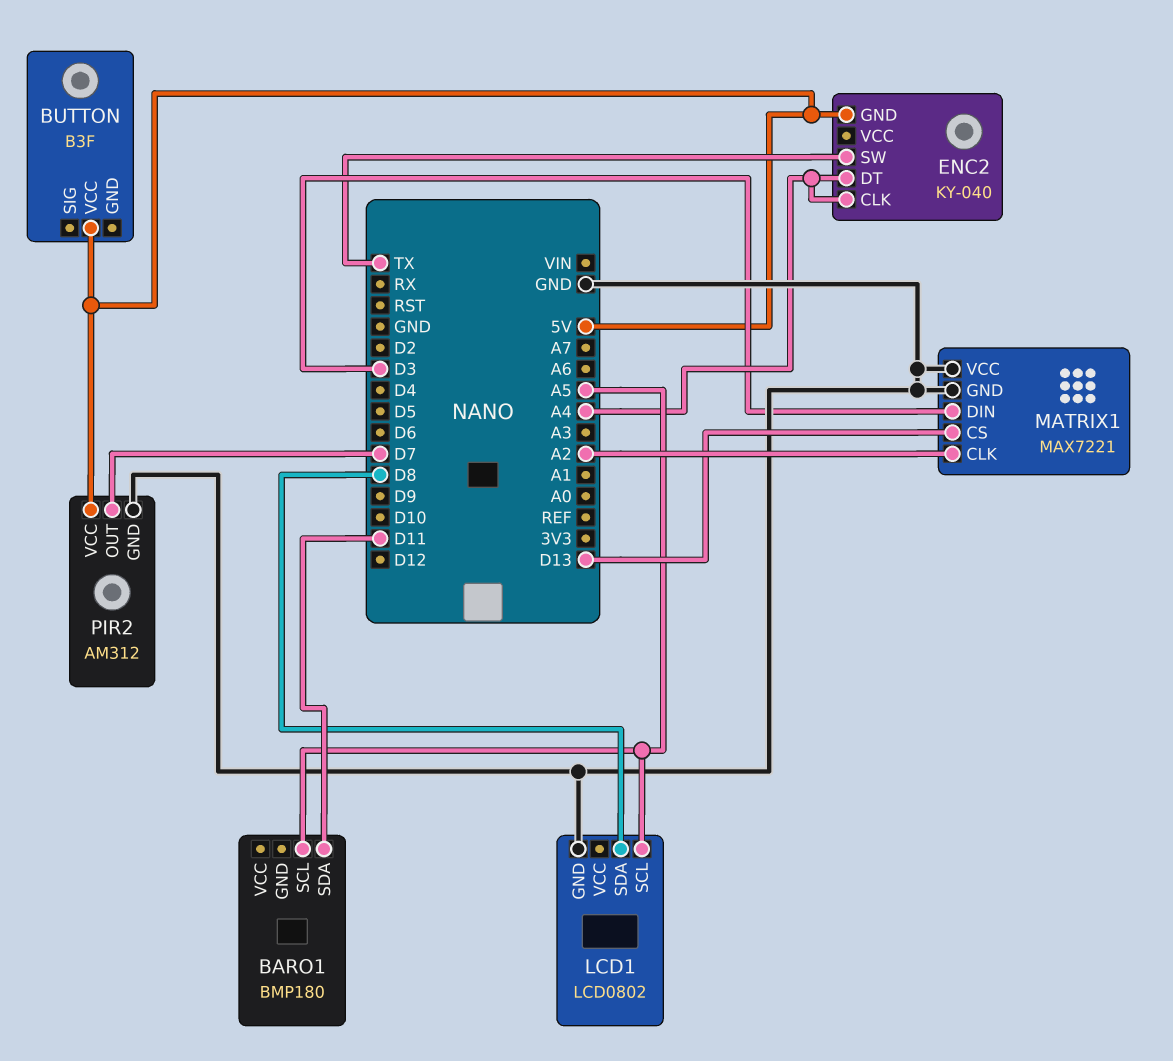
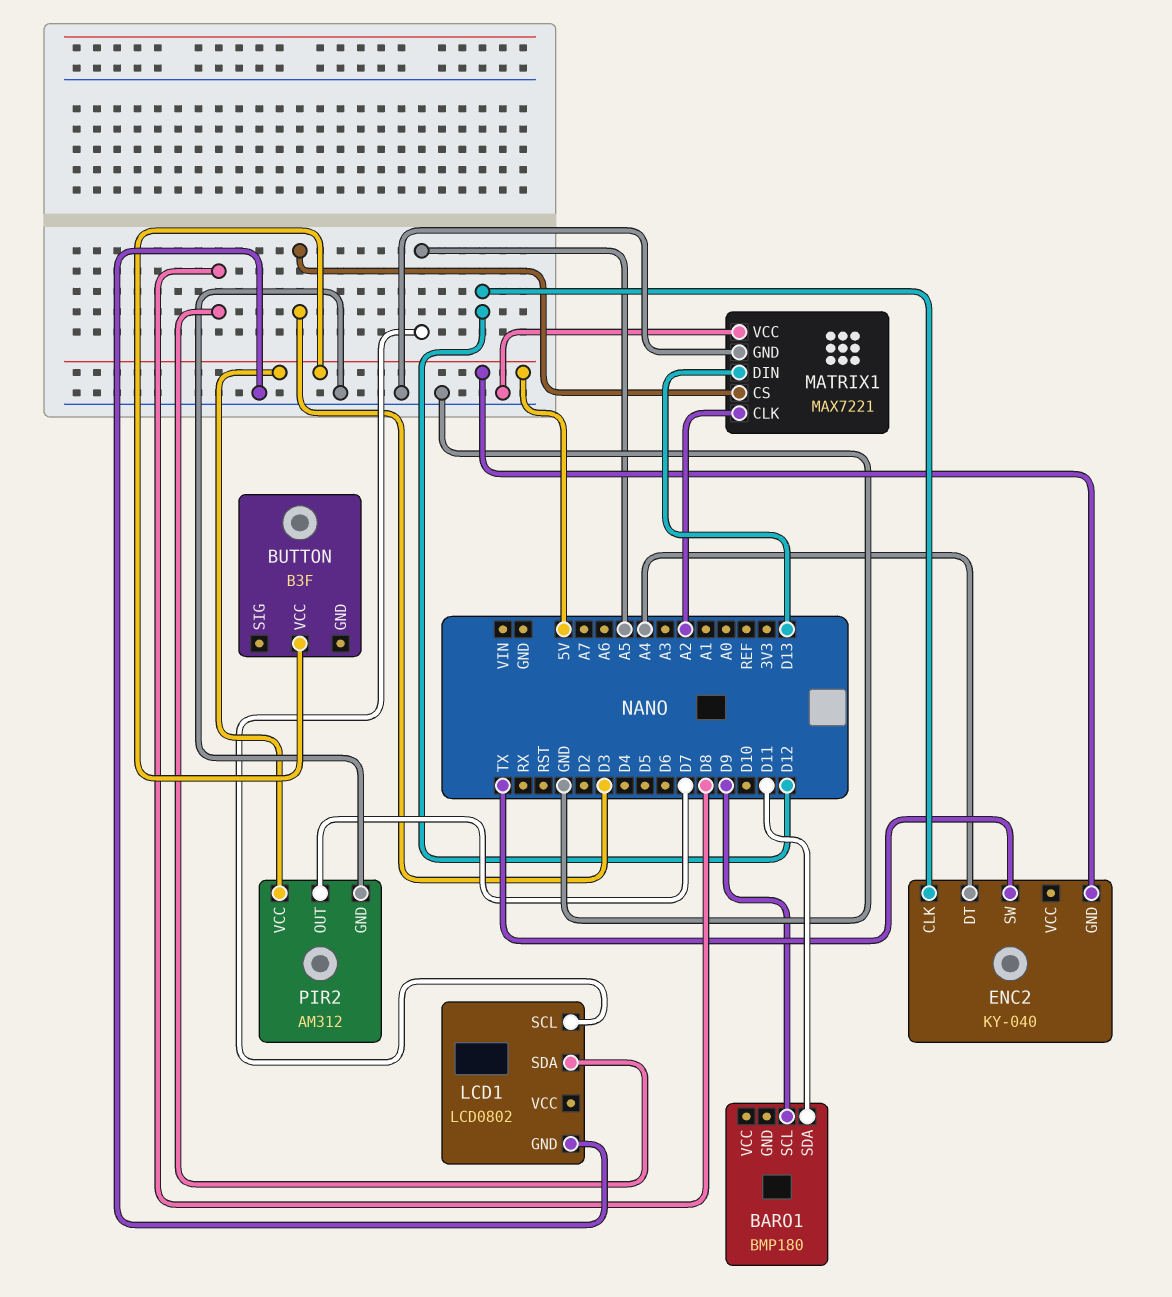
BARO1 pin SCL: A5 -> D9
ENC2 pin CLK: A4 -> D12
MATRIX1 pin CS: D13 -> D3
MATRIX1 pin DIN: D3 -> D13

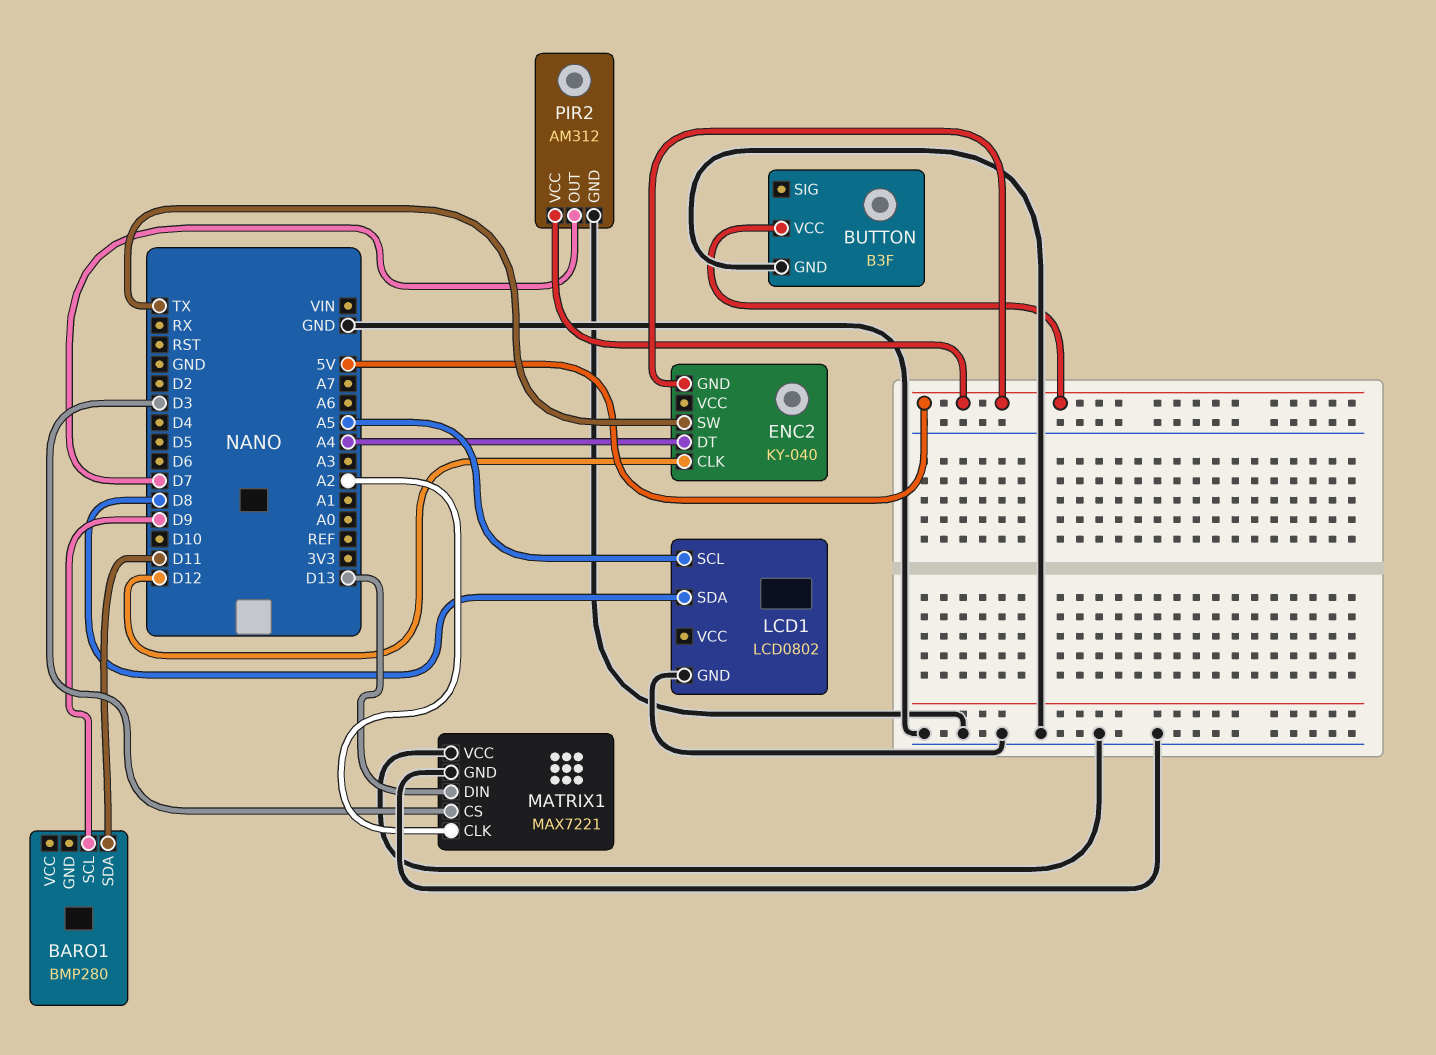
BARO1: BMP180 -> BMP280
BUTTON pin GND: none -> GND

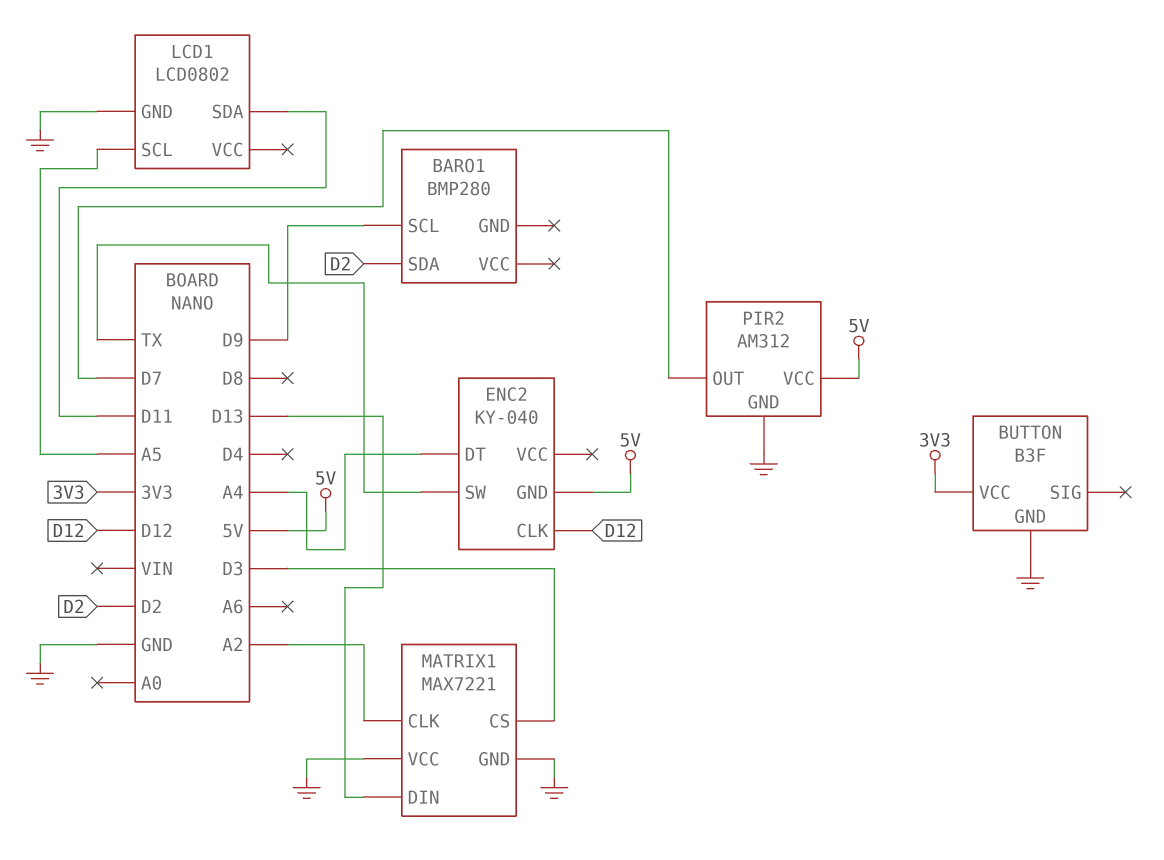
BARO1 pin SDA: D11 -> D2
BUTTON pin VCC: 5V -> 3V3
LCD1 pin SDA: D8 -> D11

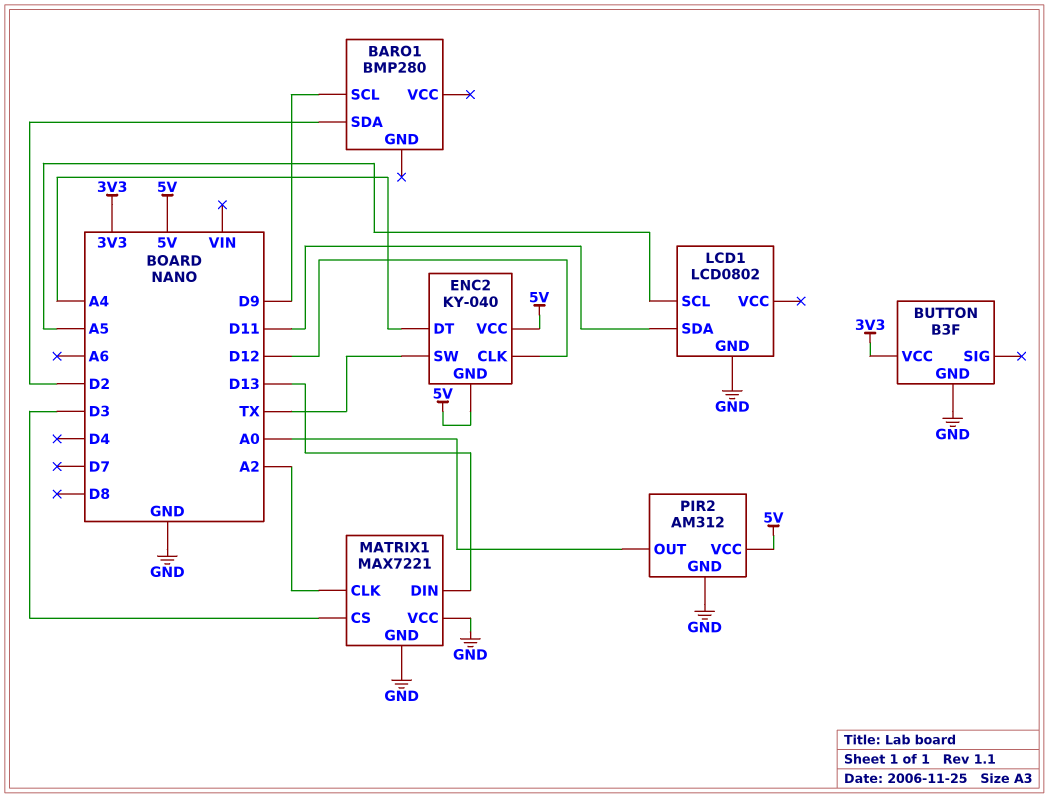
ENC2 pin VCC: none -> 5V
PIR2 pin OUT: D7 -> A0

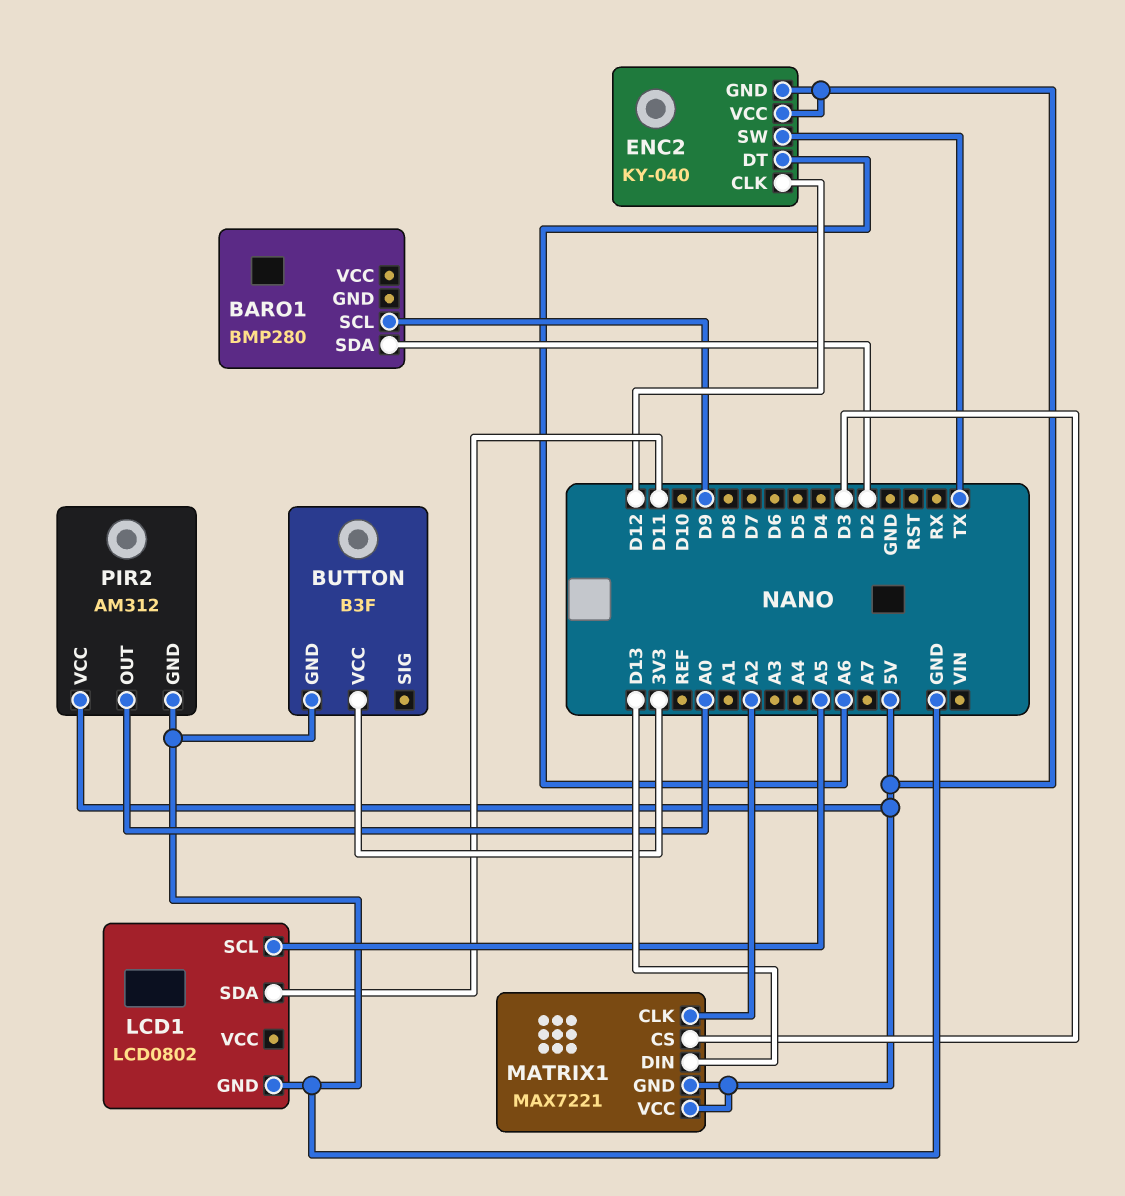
ENC2 pin DT: A4 -> A6
MATRIX1 pin GND: GND -> 5V
MATRIX1 pin VCC: GND -> 5V

